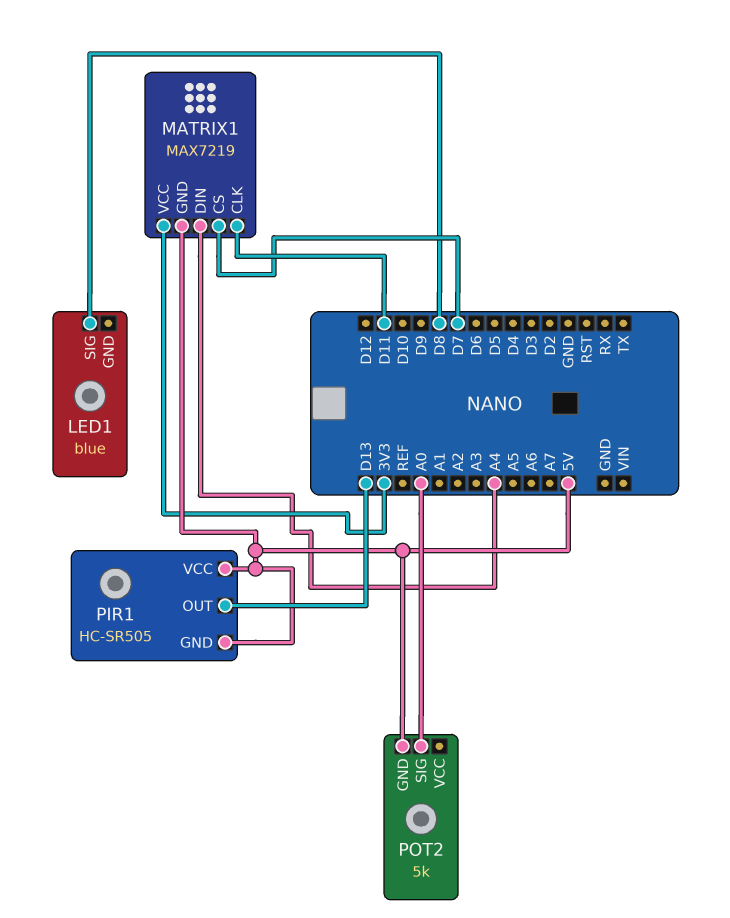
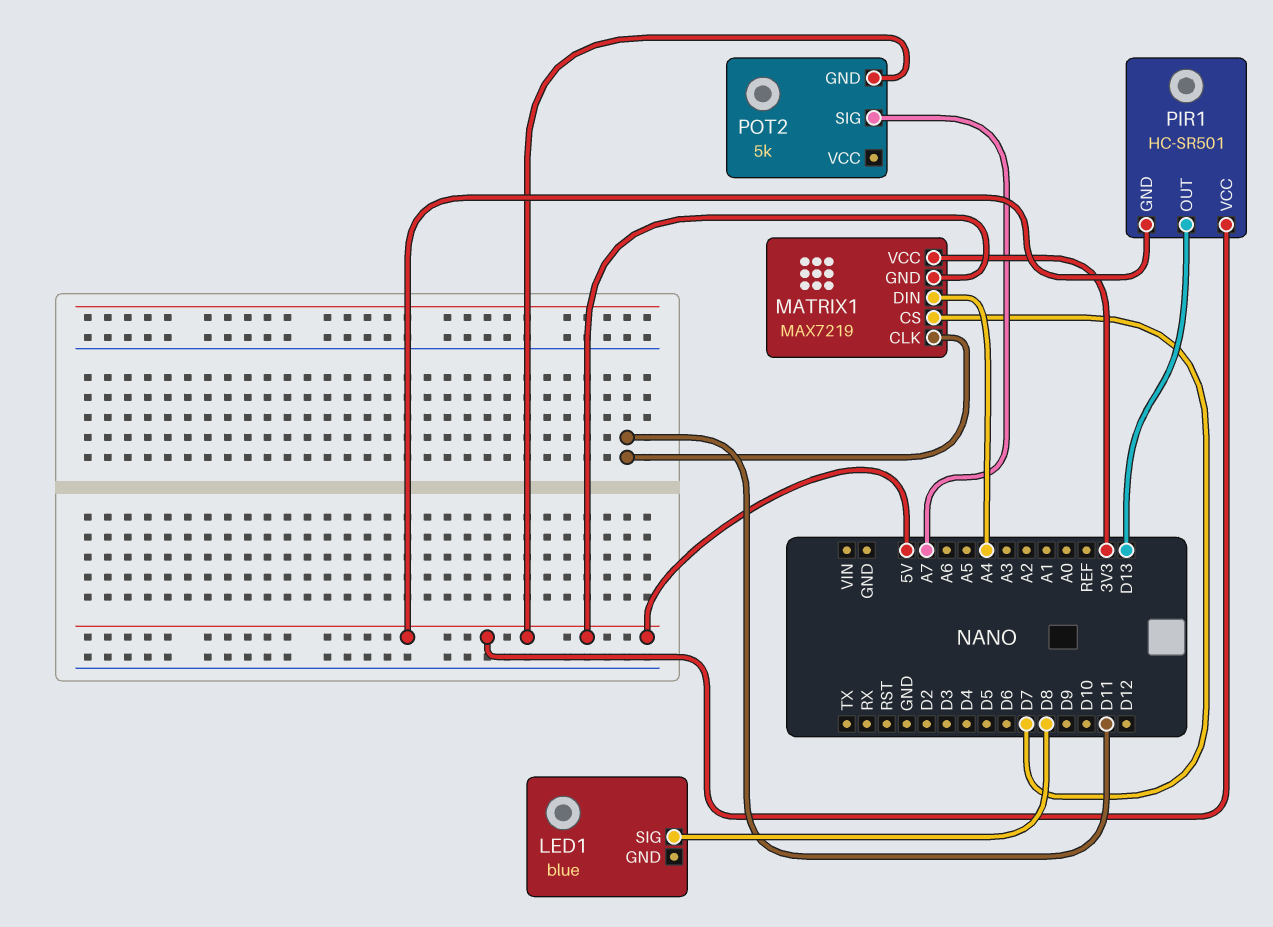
PIR1: HC-SR505 -> HC-SR501
POT2 pin SIG: A0 -> A7

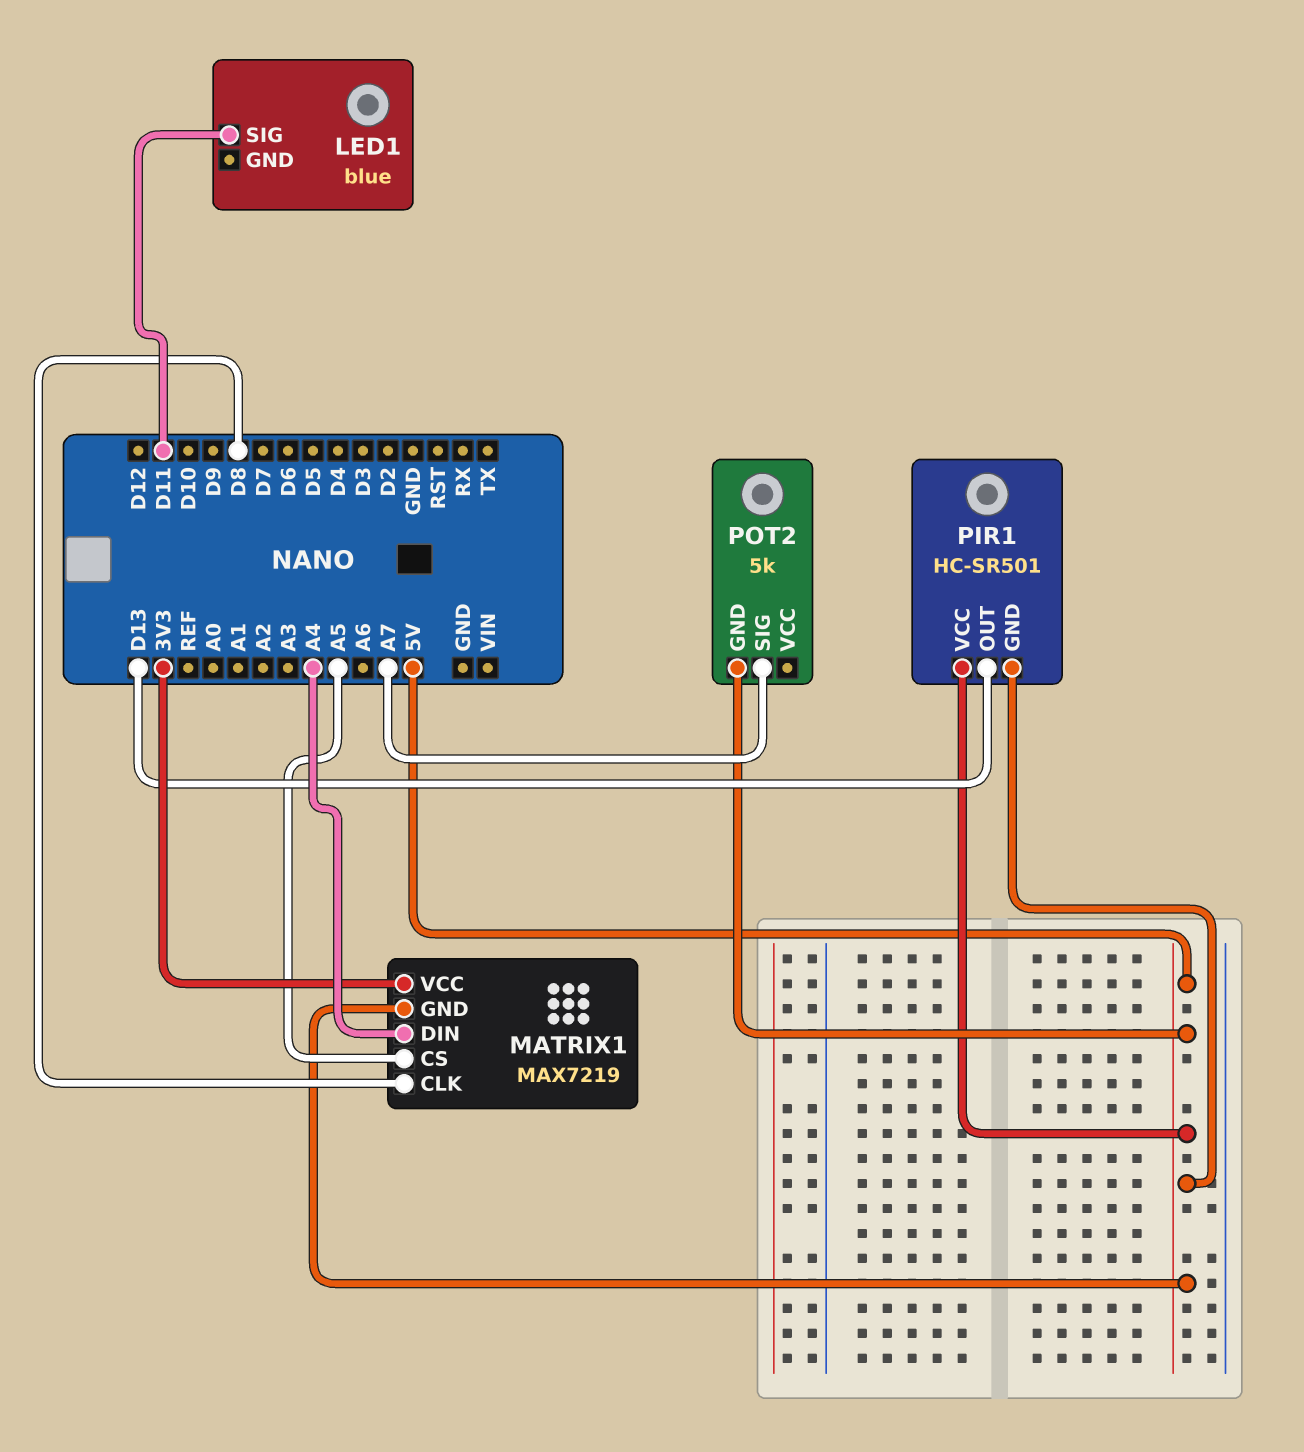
LED1 pin SIG: D8 -> D11
MATRIX1 pin CLK: D11 -> D8
MATRIX1 pin CS: D7 -> A5

